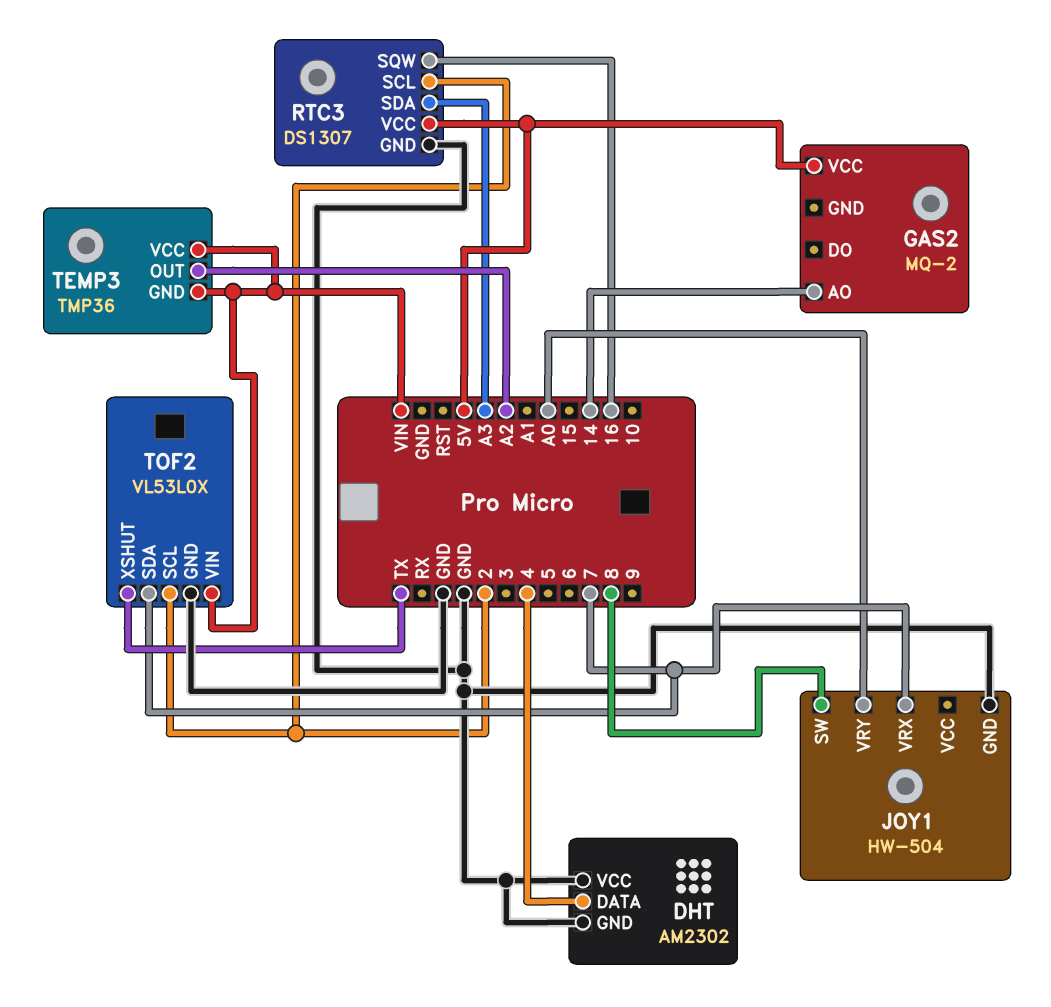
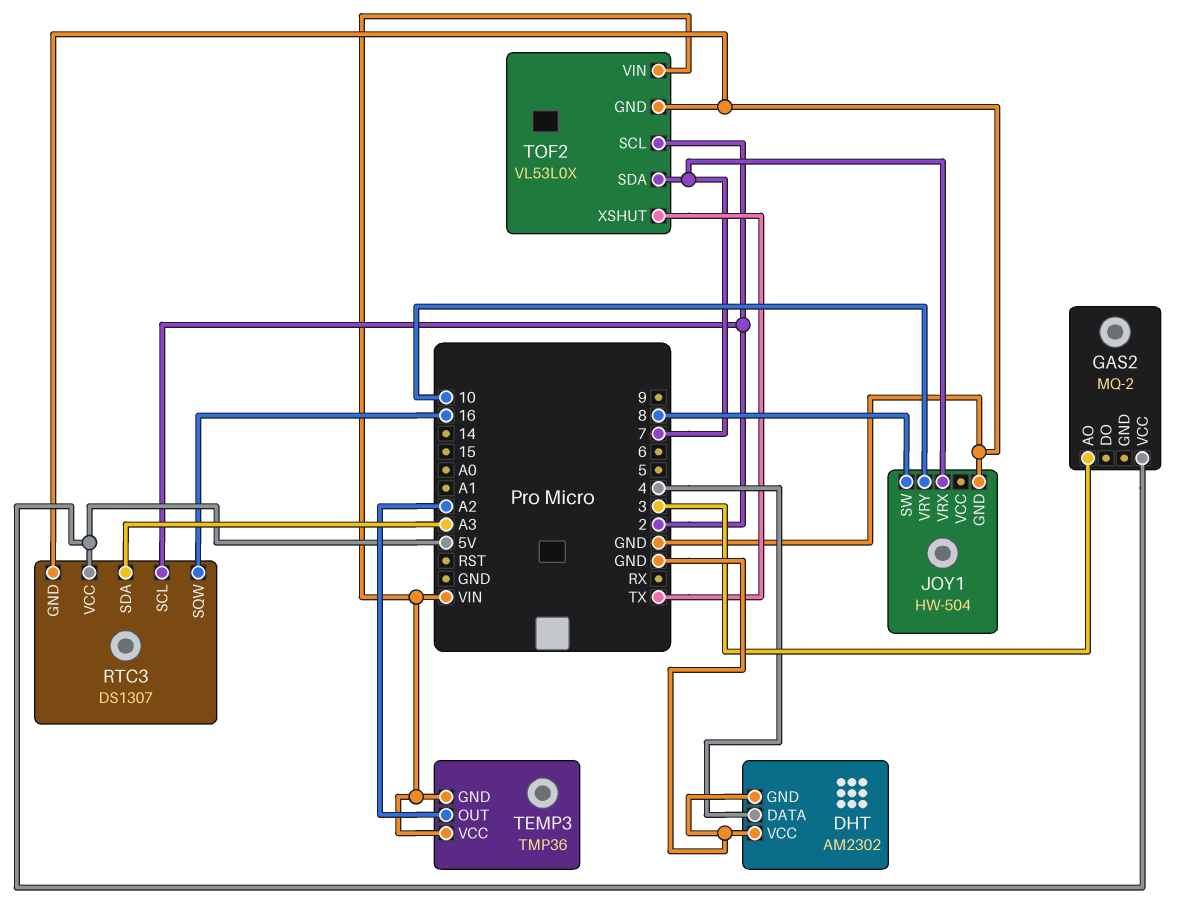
GAS2 pin AO: 14 -> 3
JOY1 pin VRY: A0 -> 10

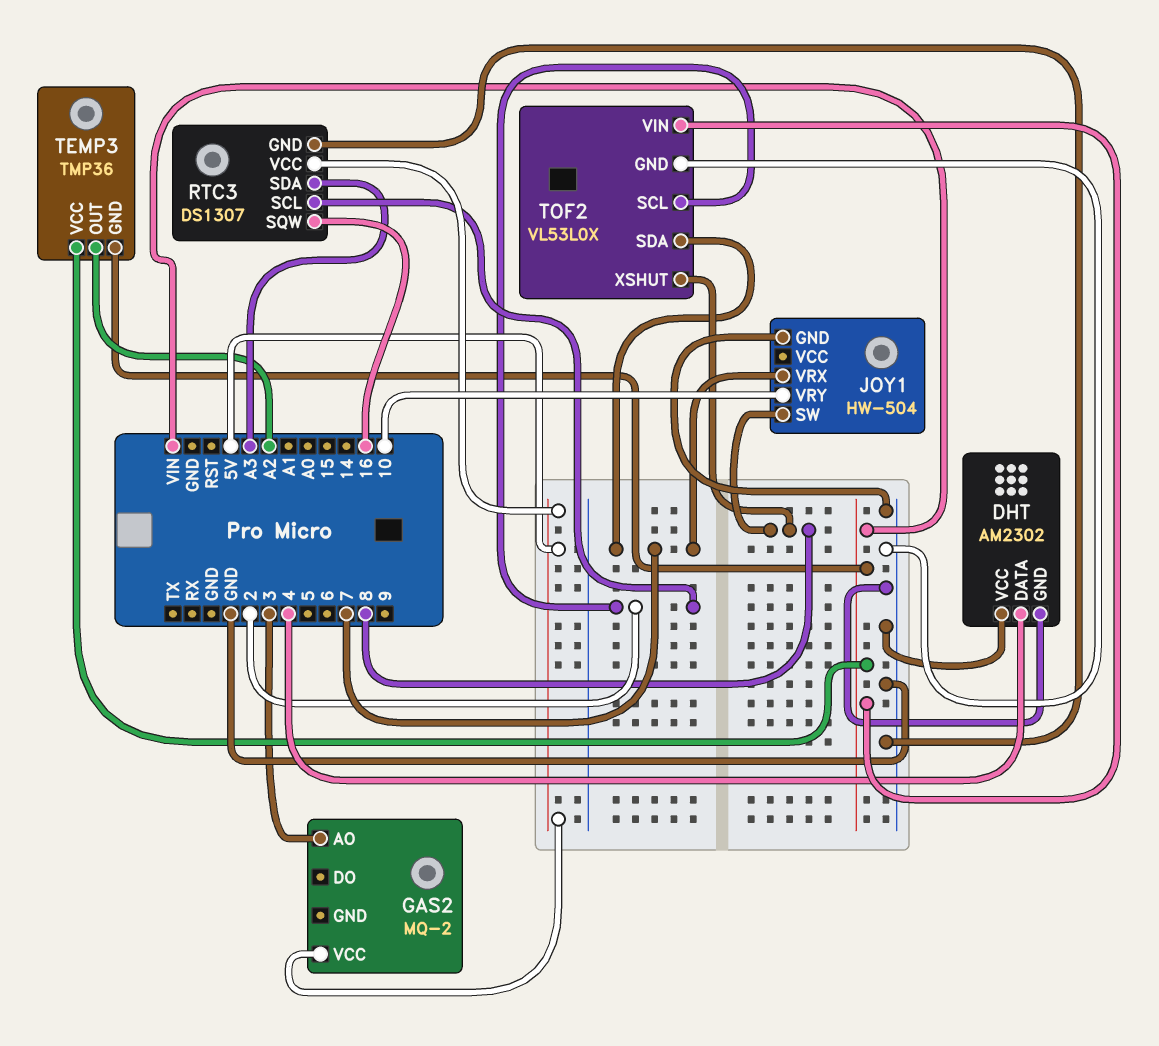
TOF2 pin XSHUT: TX -> 8

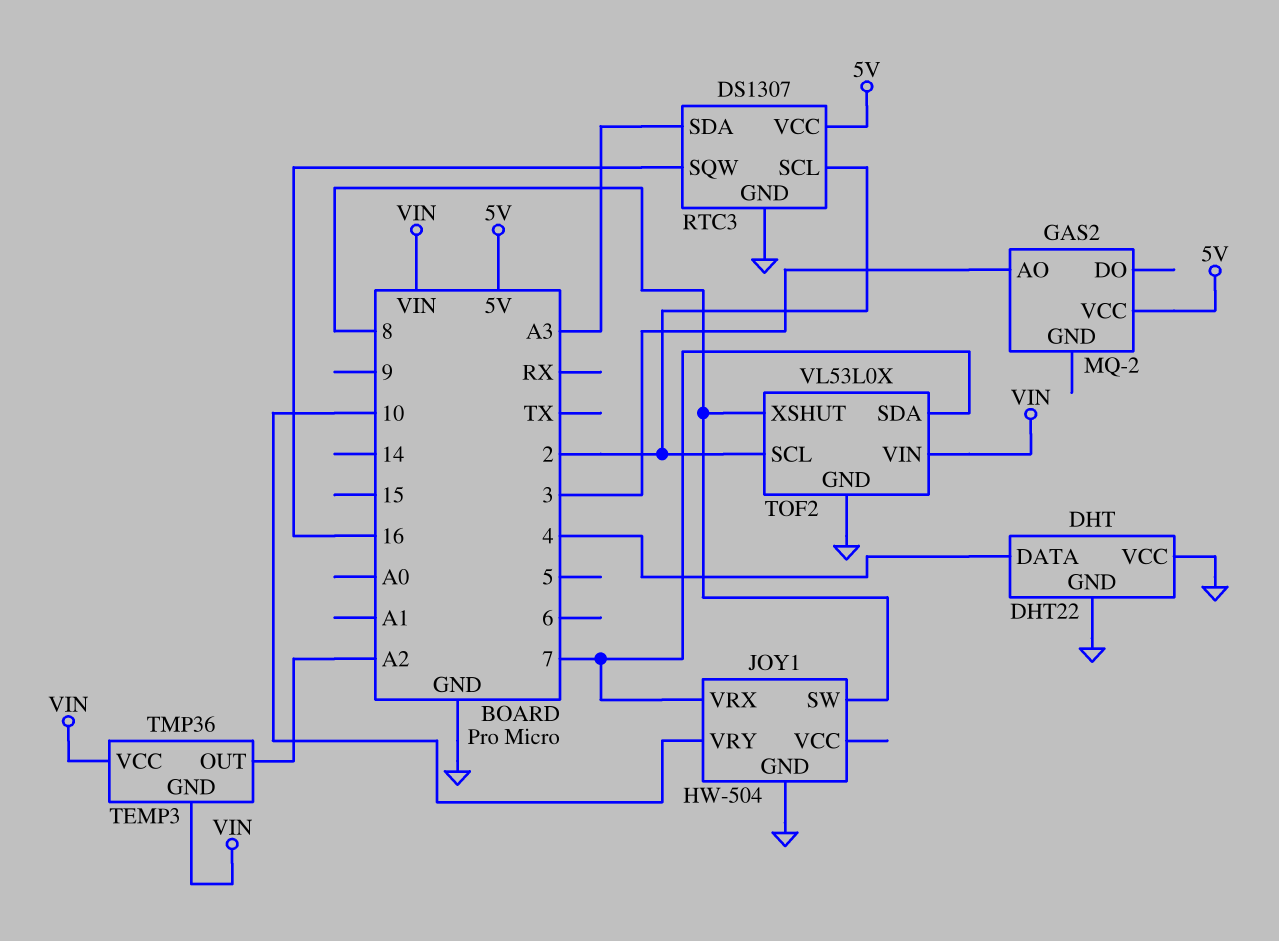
DHT: AM2302 -> DHT22

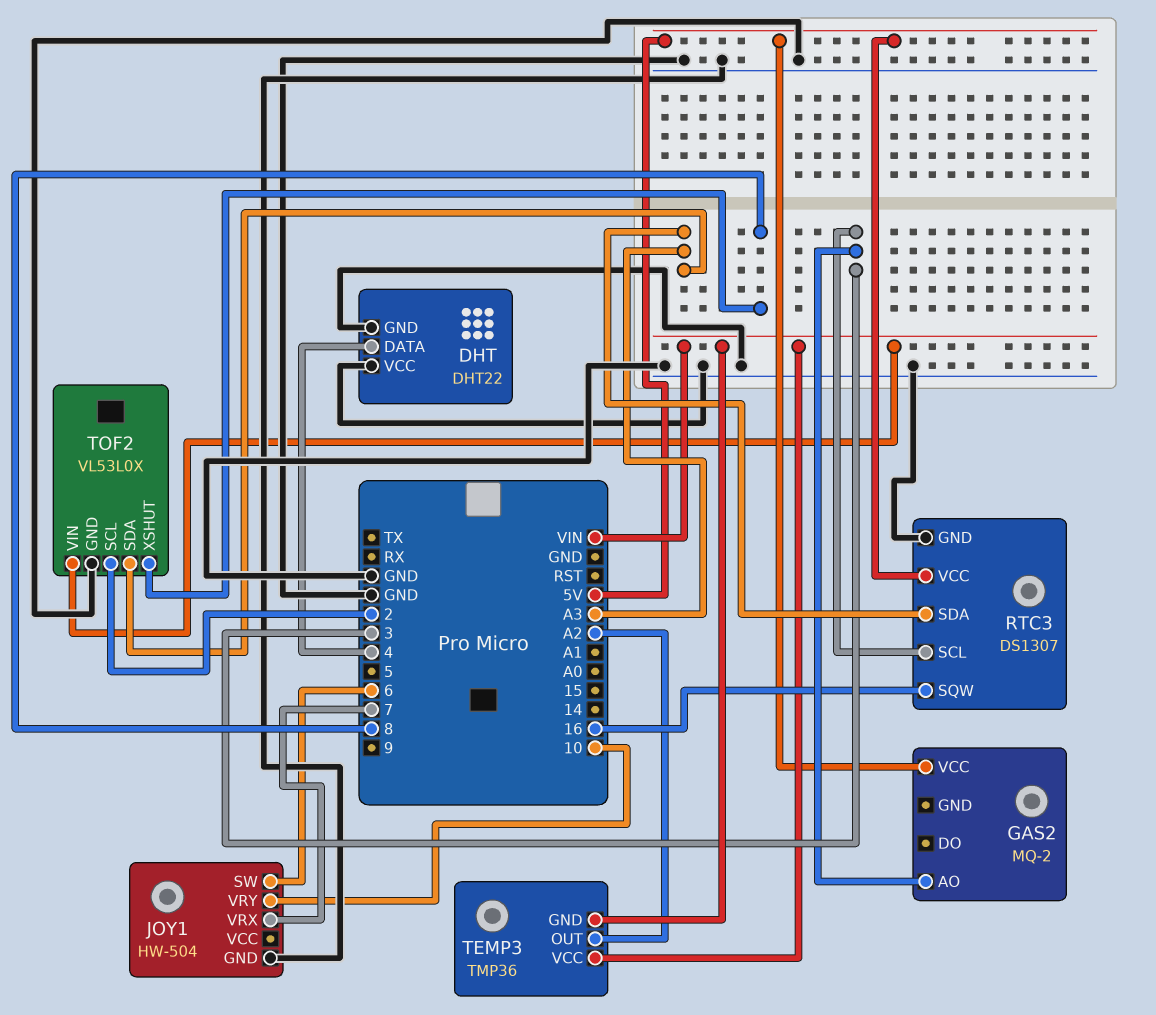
JOY1 pin SW: 8 -> 6
RTC3 pin SCL: 2 -> 3
TOF2 pin SDA: 7 -> A3

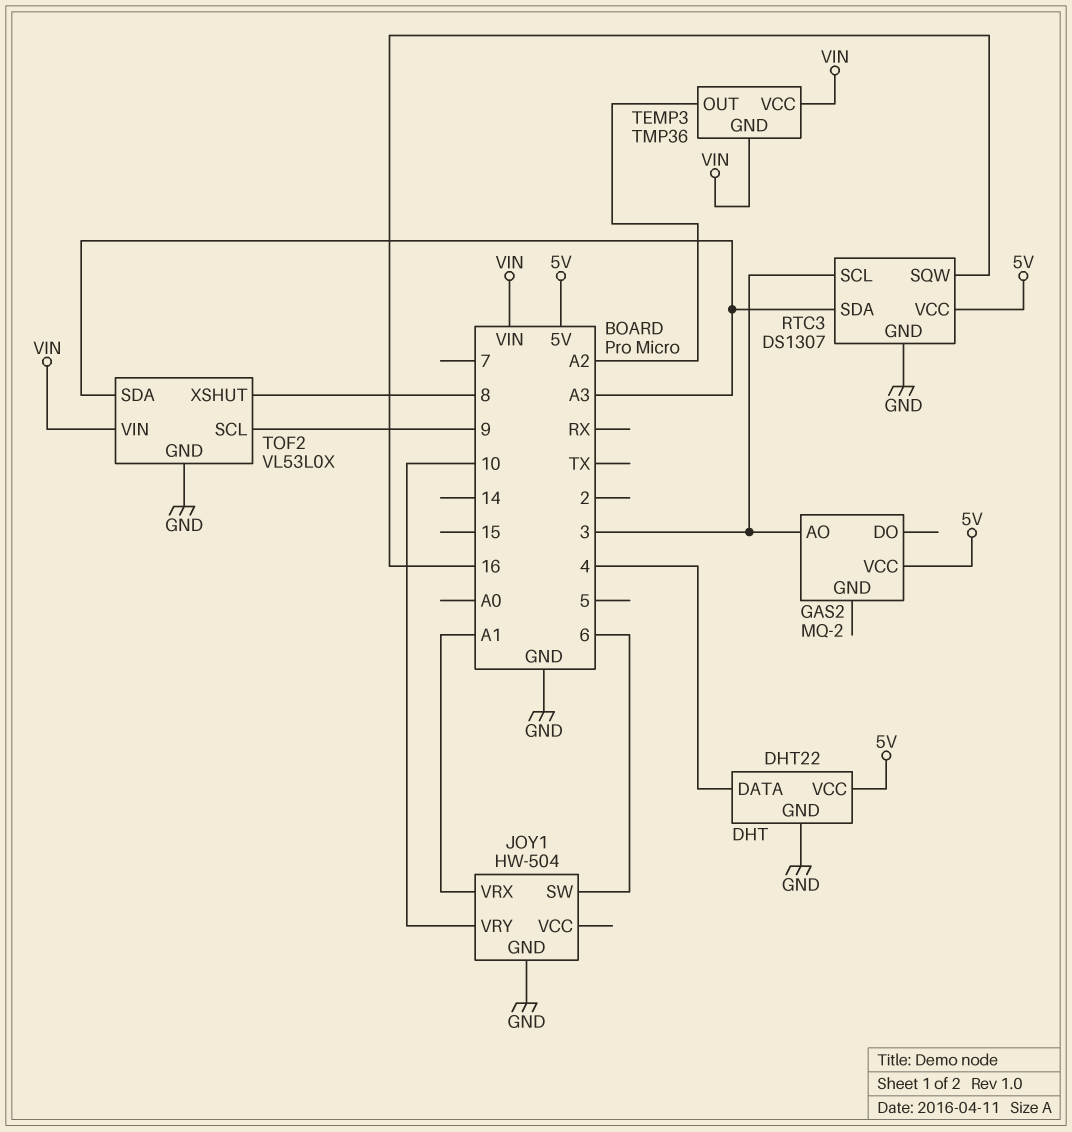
DHT pin VCC: GND -> 5V
JOY1 pin VRX: 7 -> A1
TOF2 pin SCL: 2 -> 9

